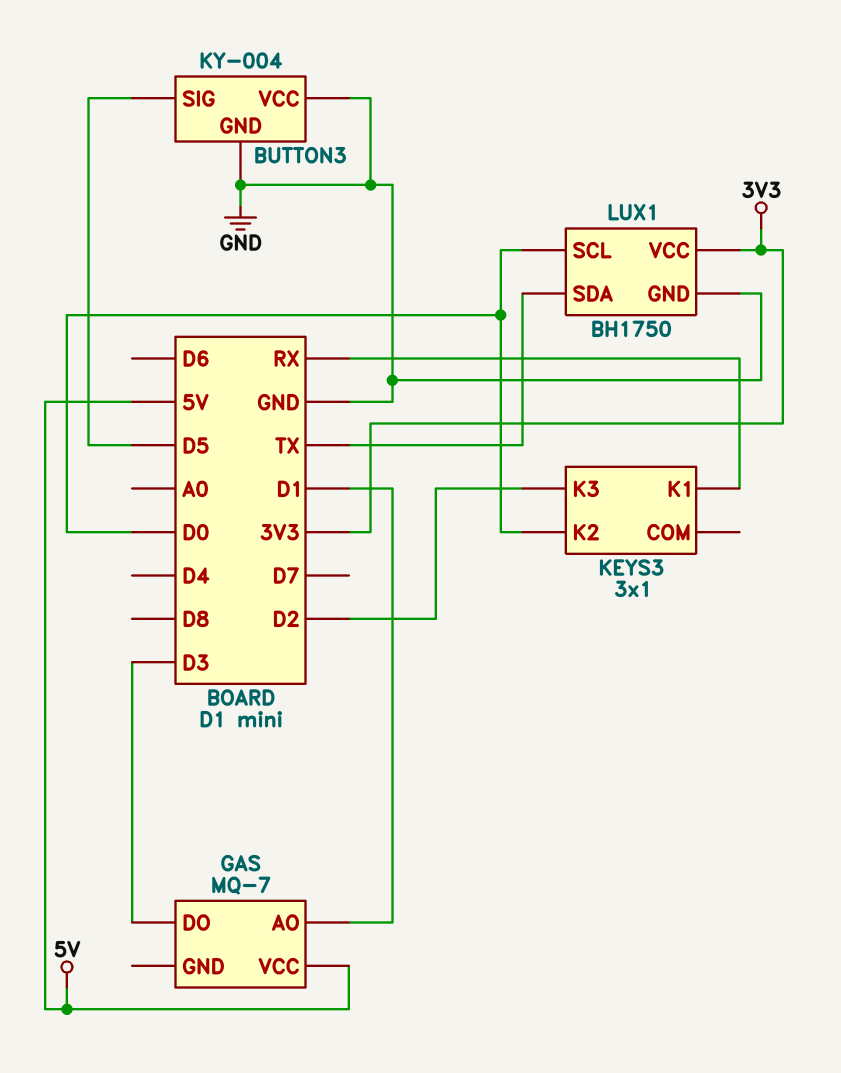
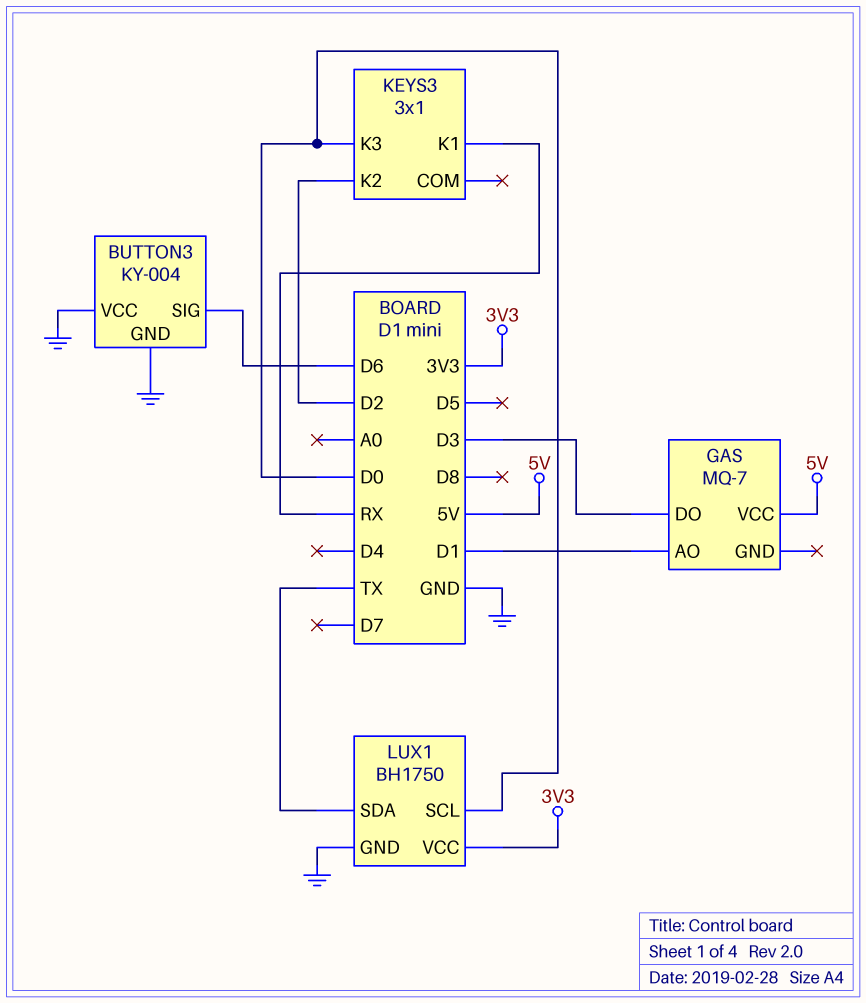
BUTTON3 pin SIG: D5 -> D6
KEYS3 pin K2: D0 -> D2
KEYS3 pin K3: D2 -> D0

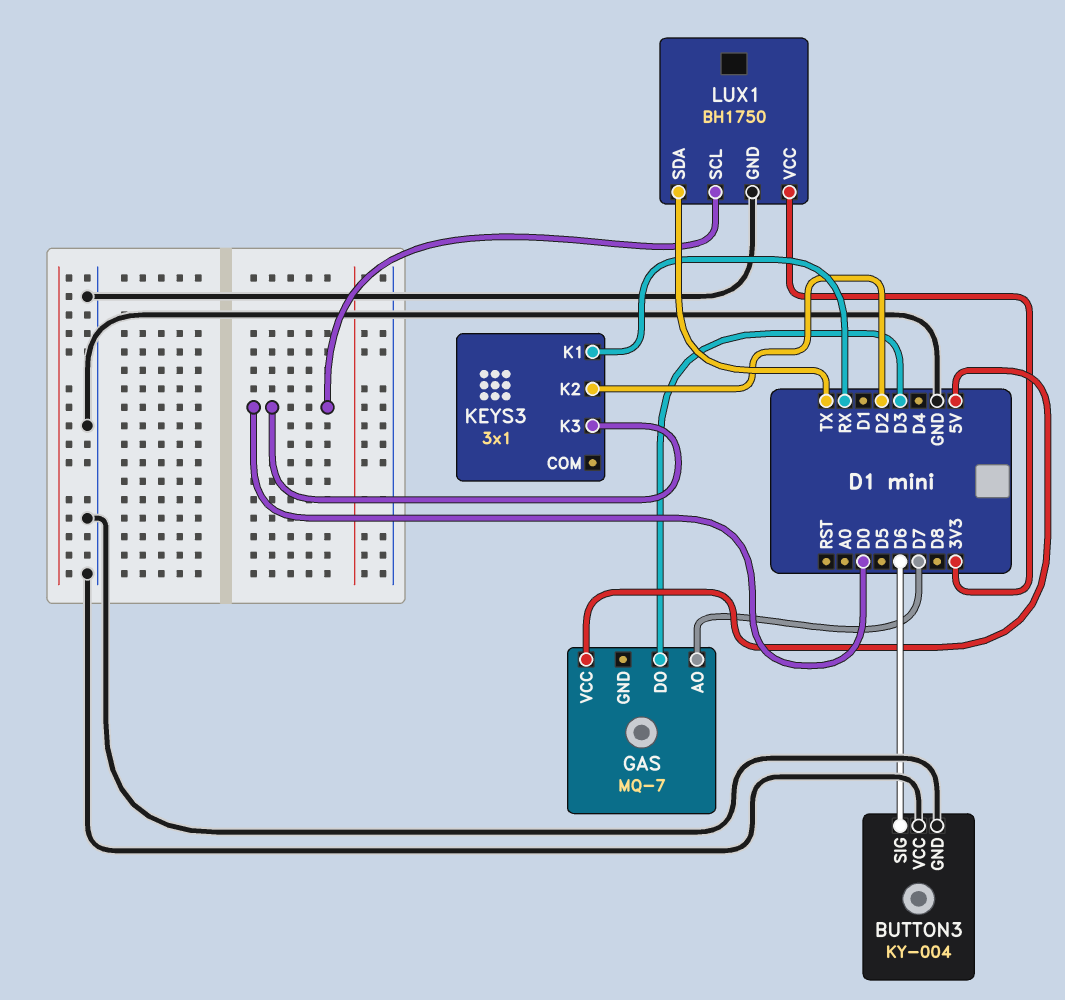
GAS pin AO: D1 -> D7

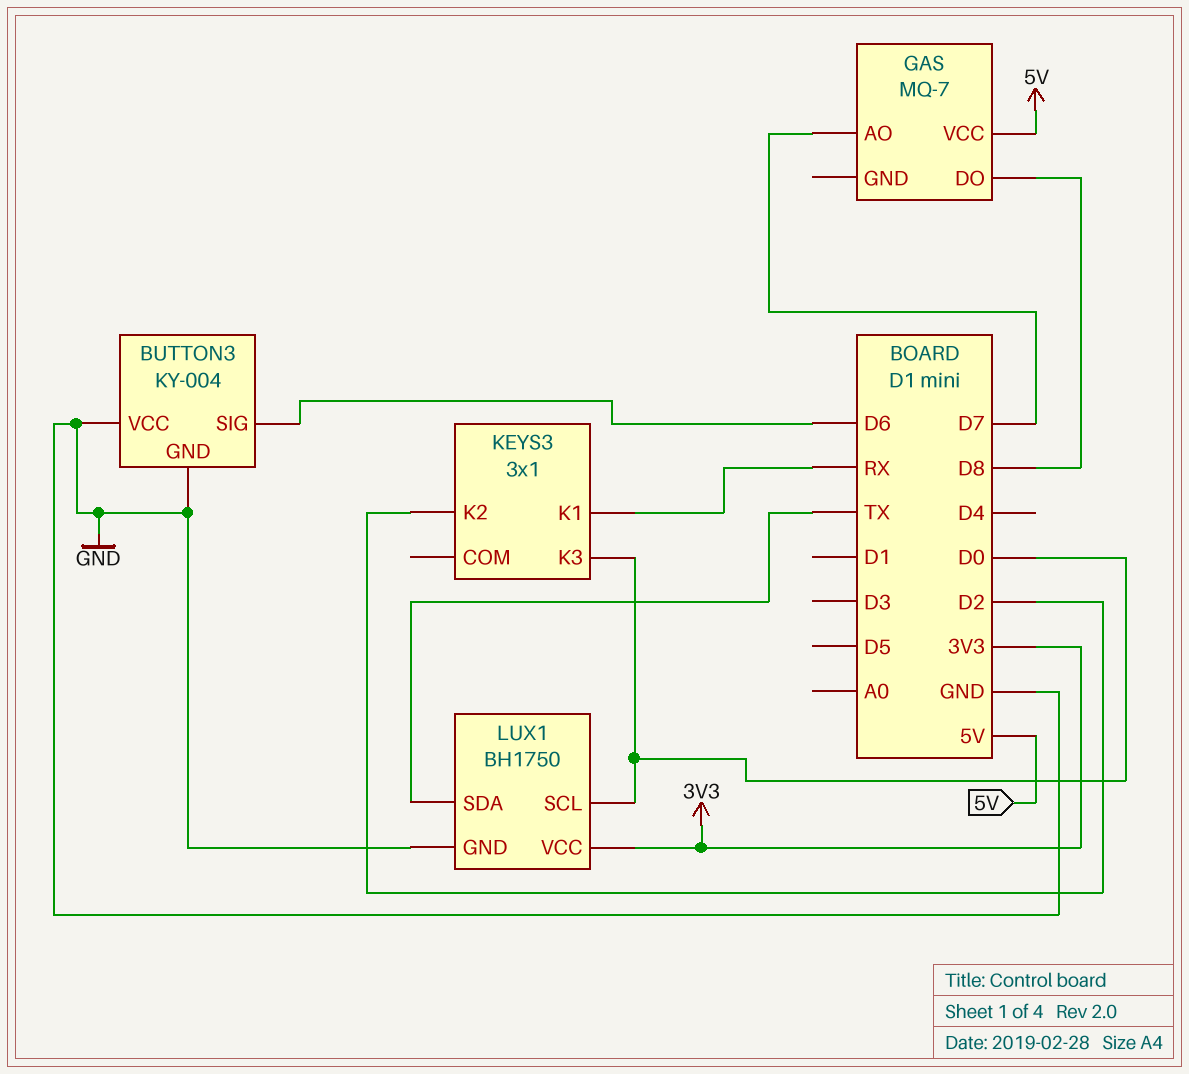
GAS pin DO: D3 -> D8

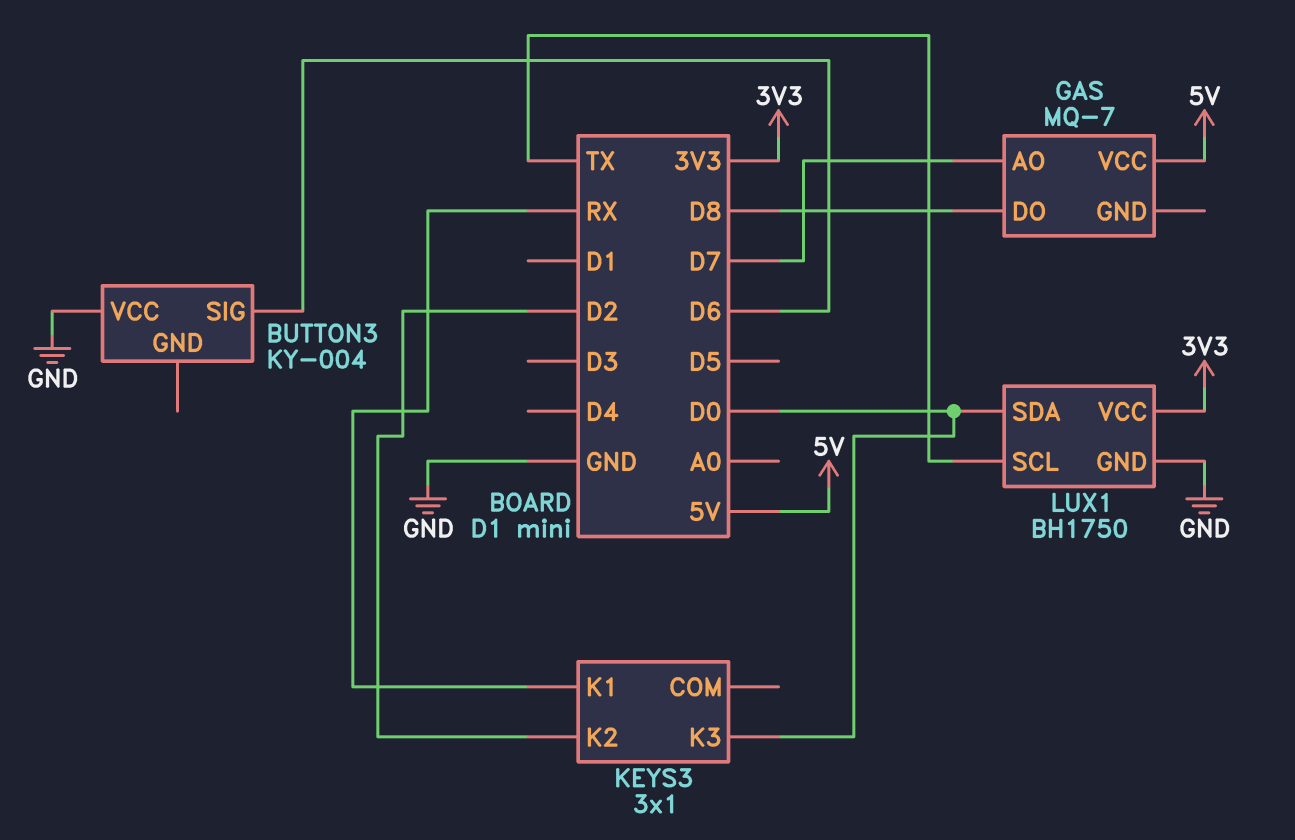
BUTTON3 pin GND: GND -> none
LUX1 pin SCL: D0 -> TX
LUX1 pin SDA: TX -> D0

